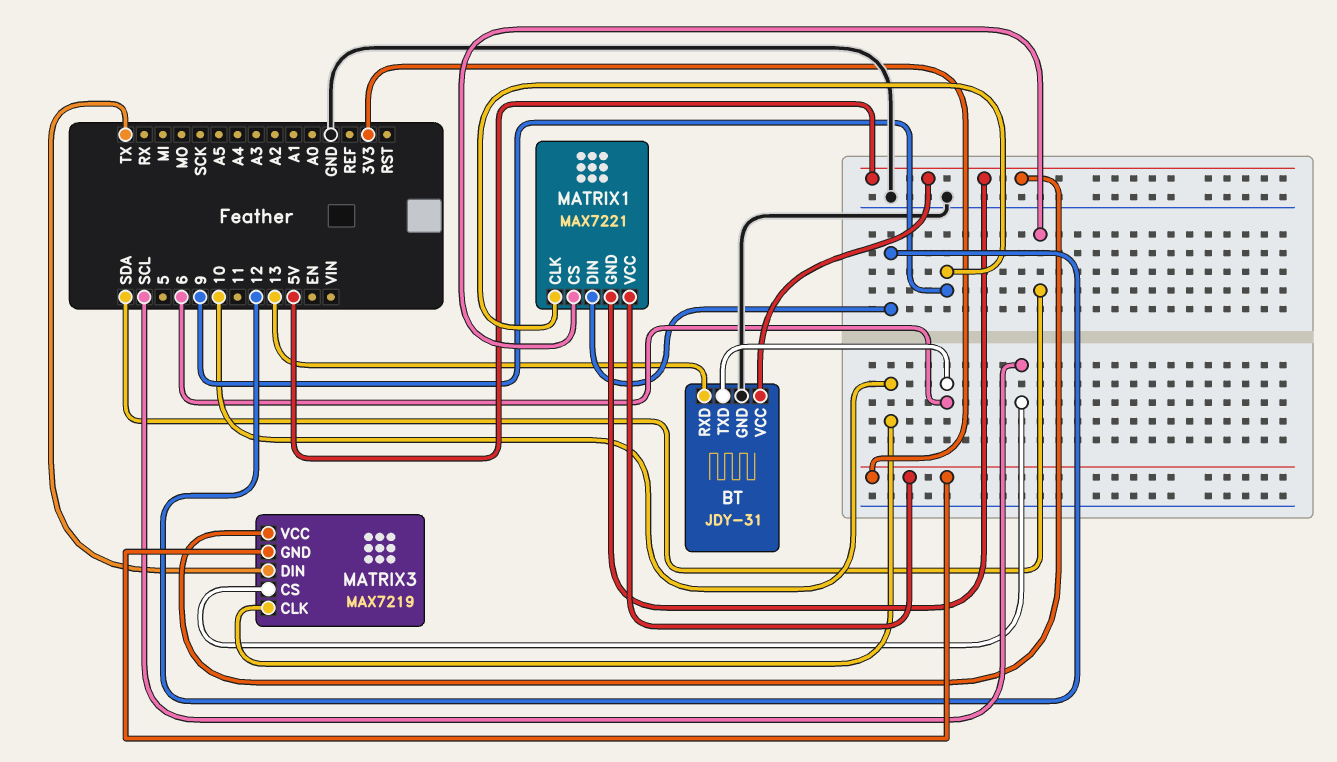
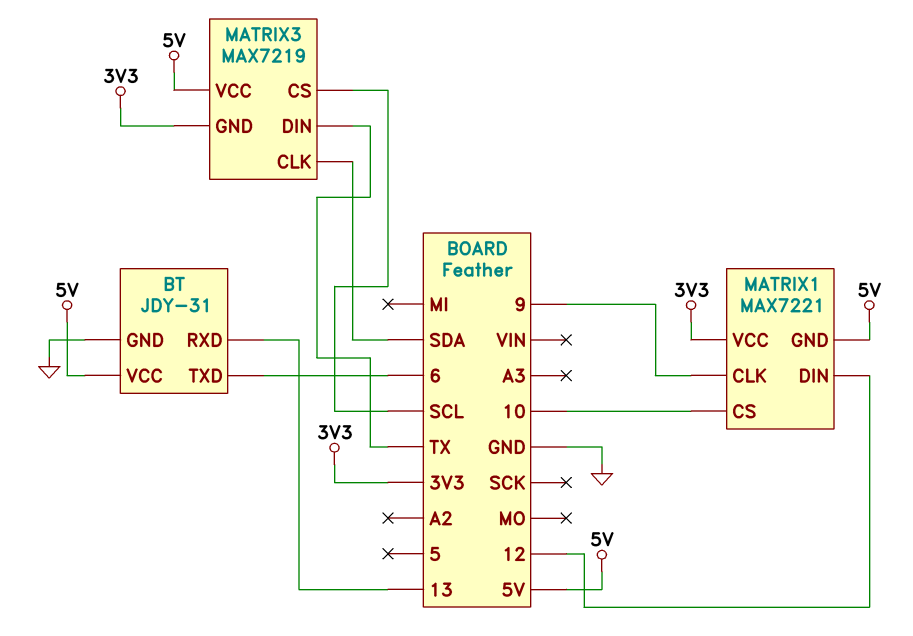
MATRIX1 pin CS: SDA -> 10
MATRIX3 pin CLK: 10 -> SDA

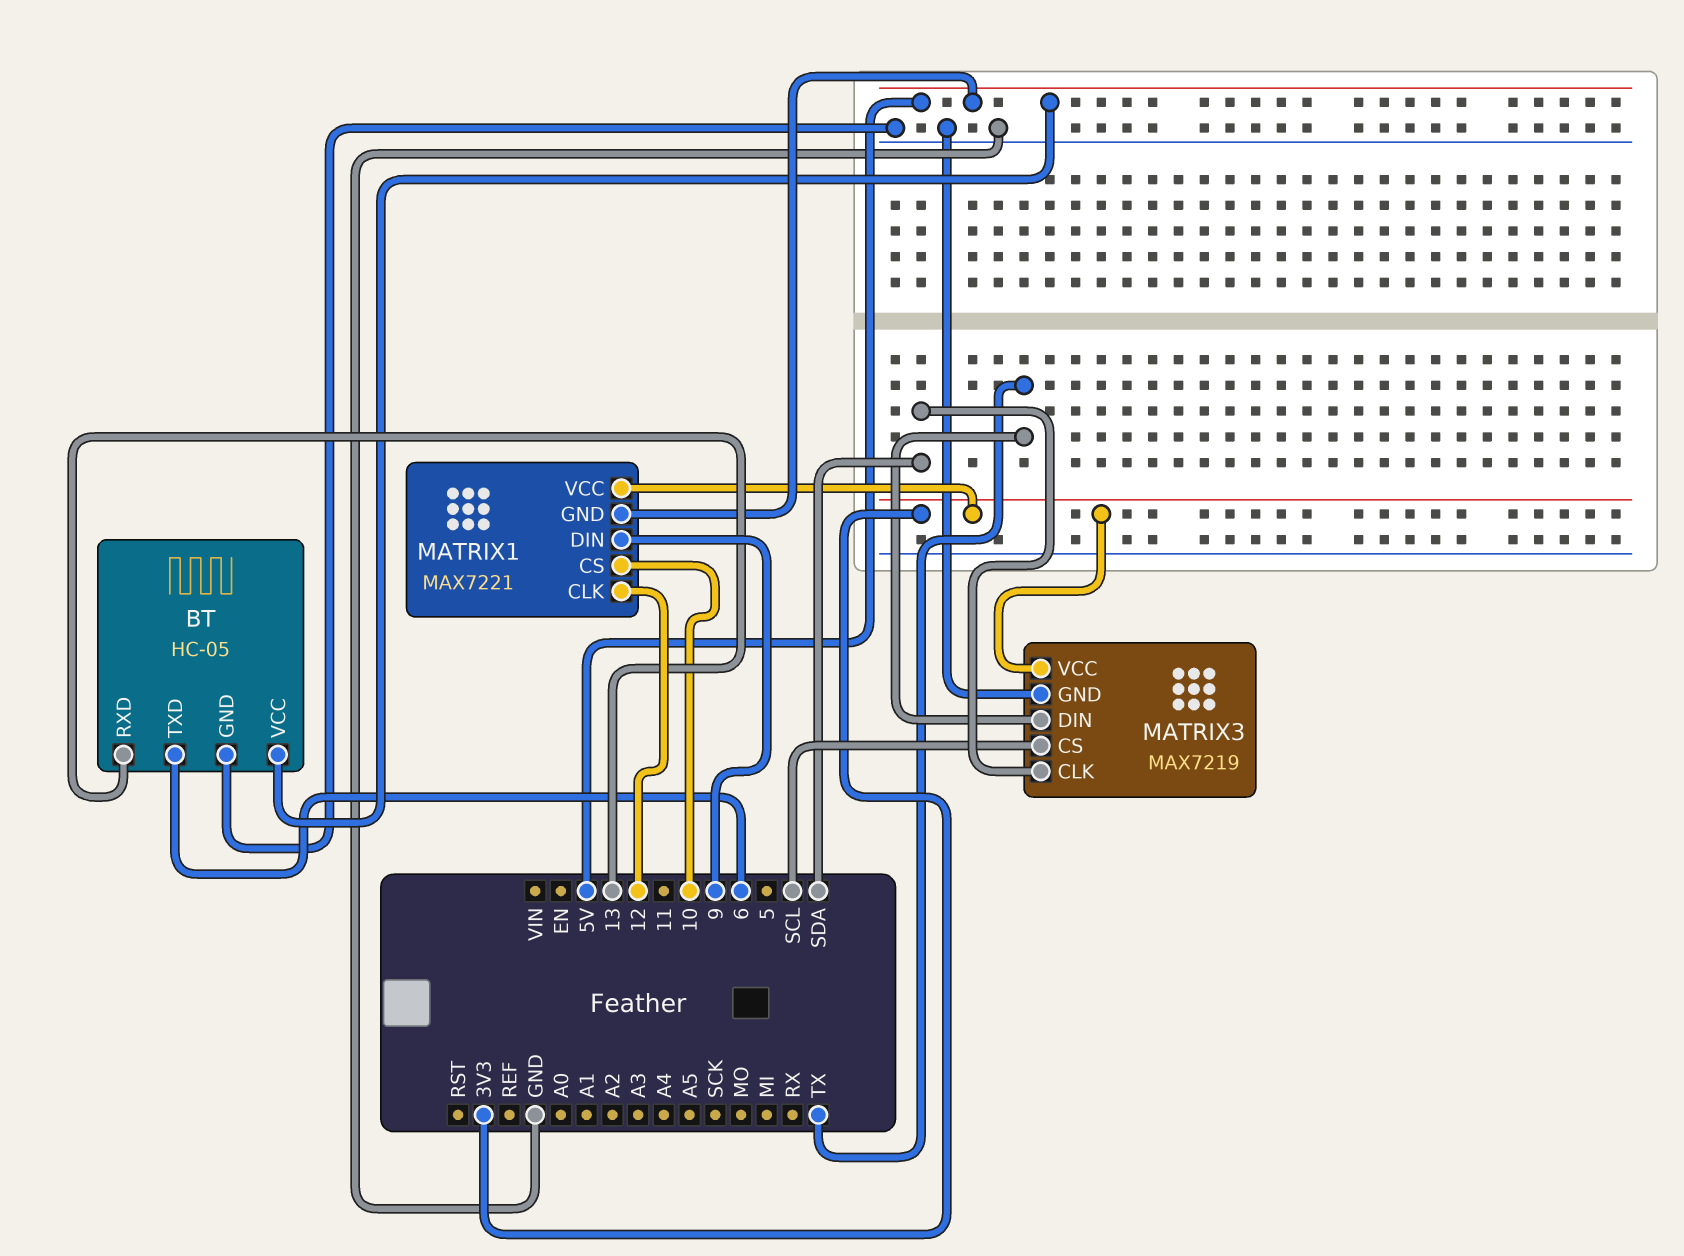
BT: JDY-31 -> HC-05
MATRIX1 pin CLK: 9 -> 12
MATRIX1 pin DIN: 12 -> 9
MATRIX3 pin GND: 3V3 -> GND
MATRIX3 pin VCC: 5V -> 3V3

